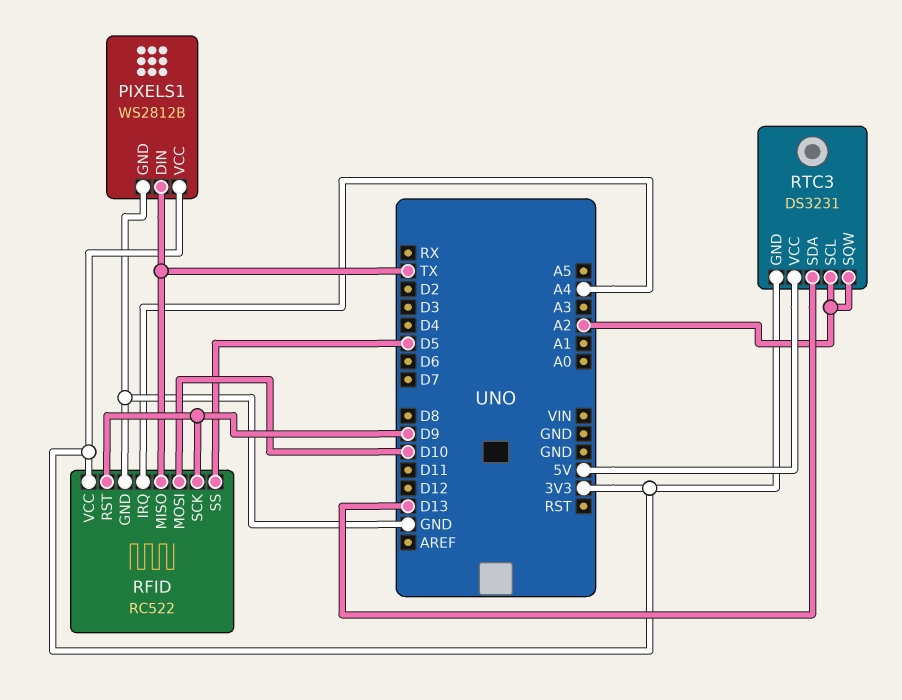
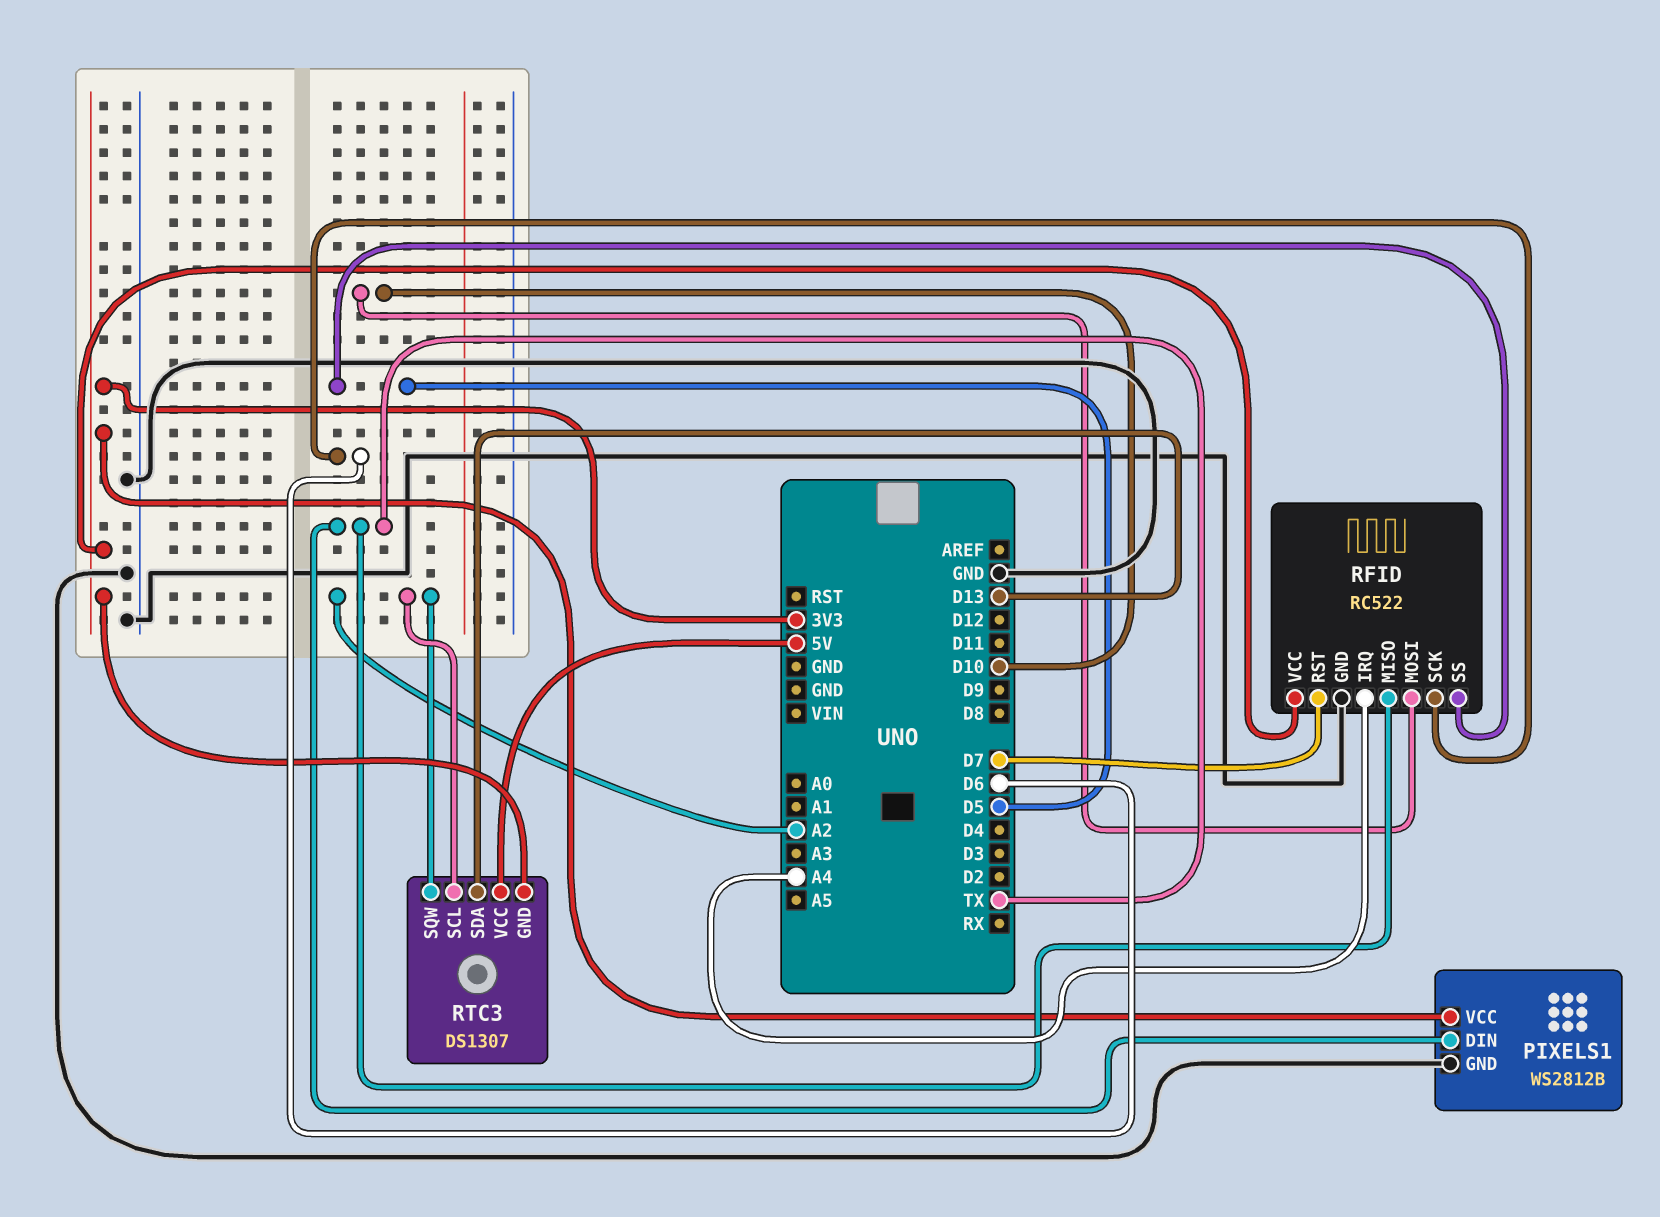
RFID pin RST: D9 -> D7
RFID pin SCK: D9 -> D6
RTC3: DS3231 -> DS1307

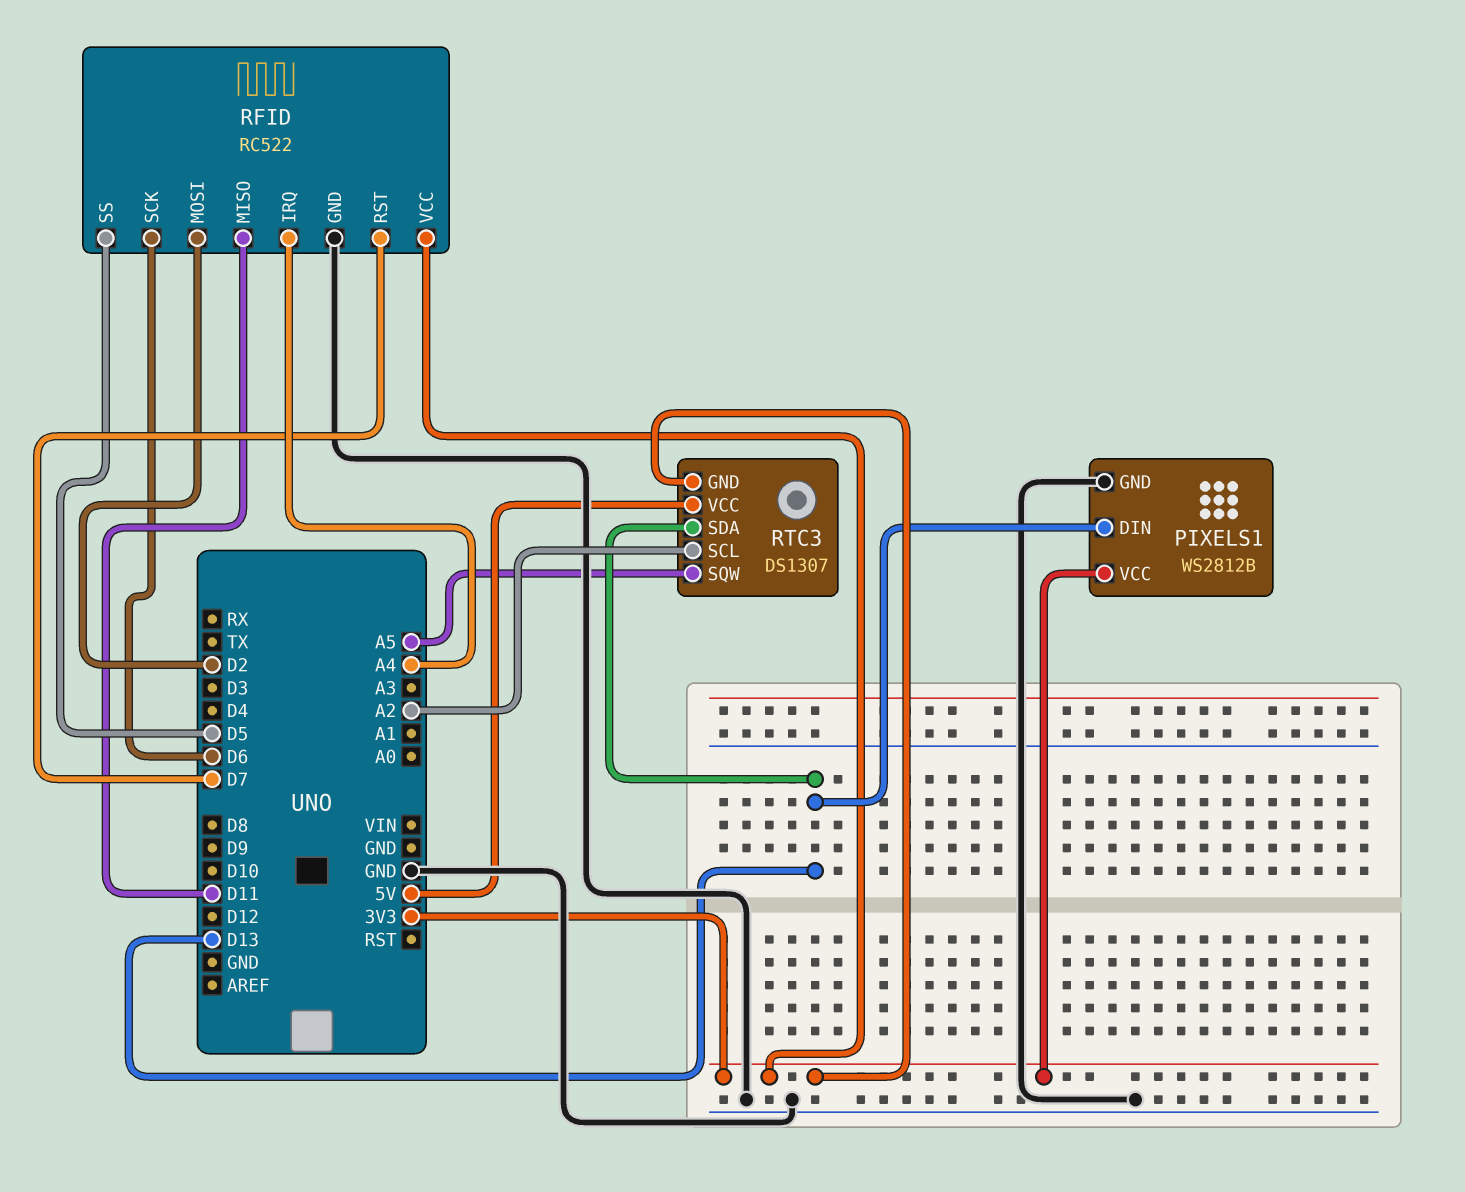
PIXELS1 pin DIN: TX -> D13
RFID pin MISO: TX -> D11
RFID pin MOSI: D10 -> D2
RTC3 pin SQW: A2 -> A5

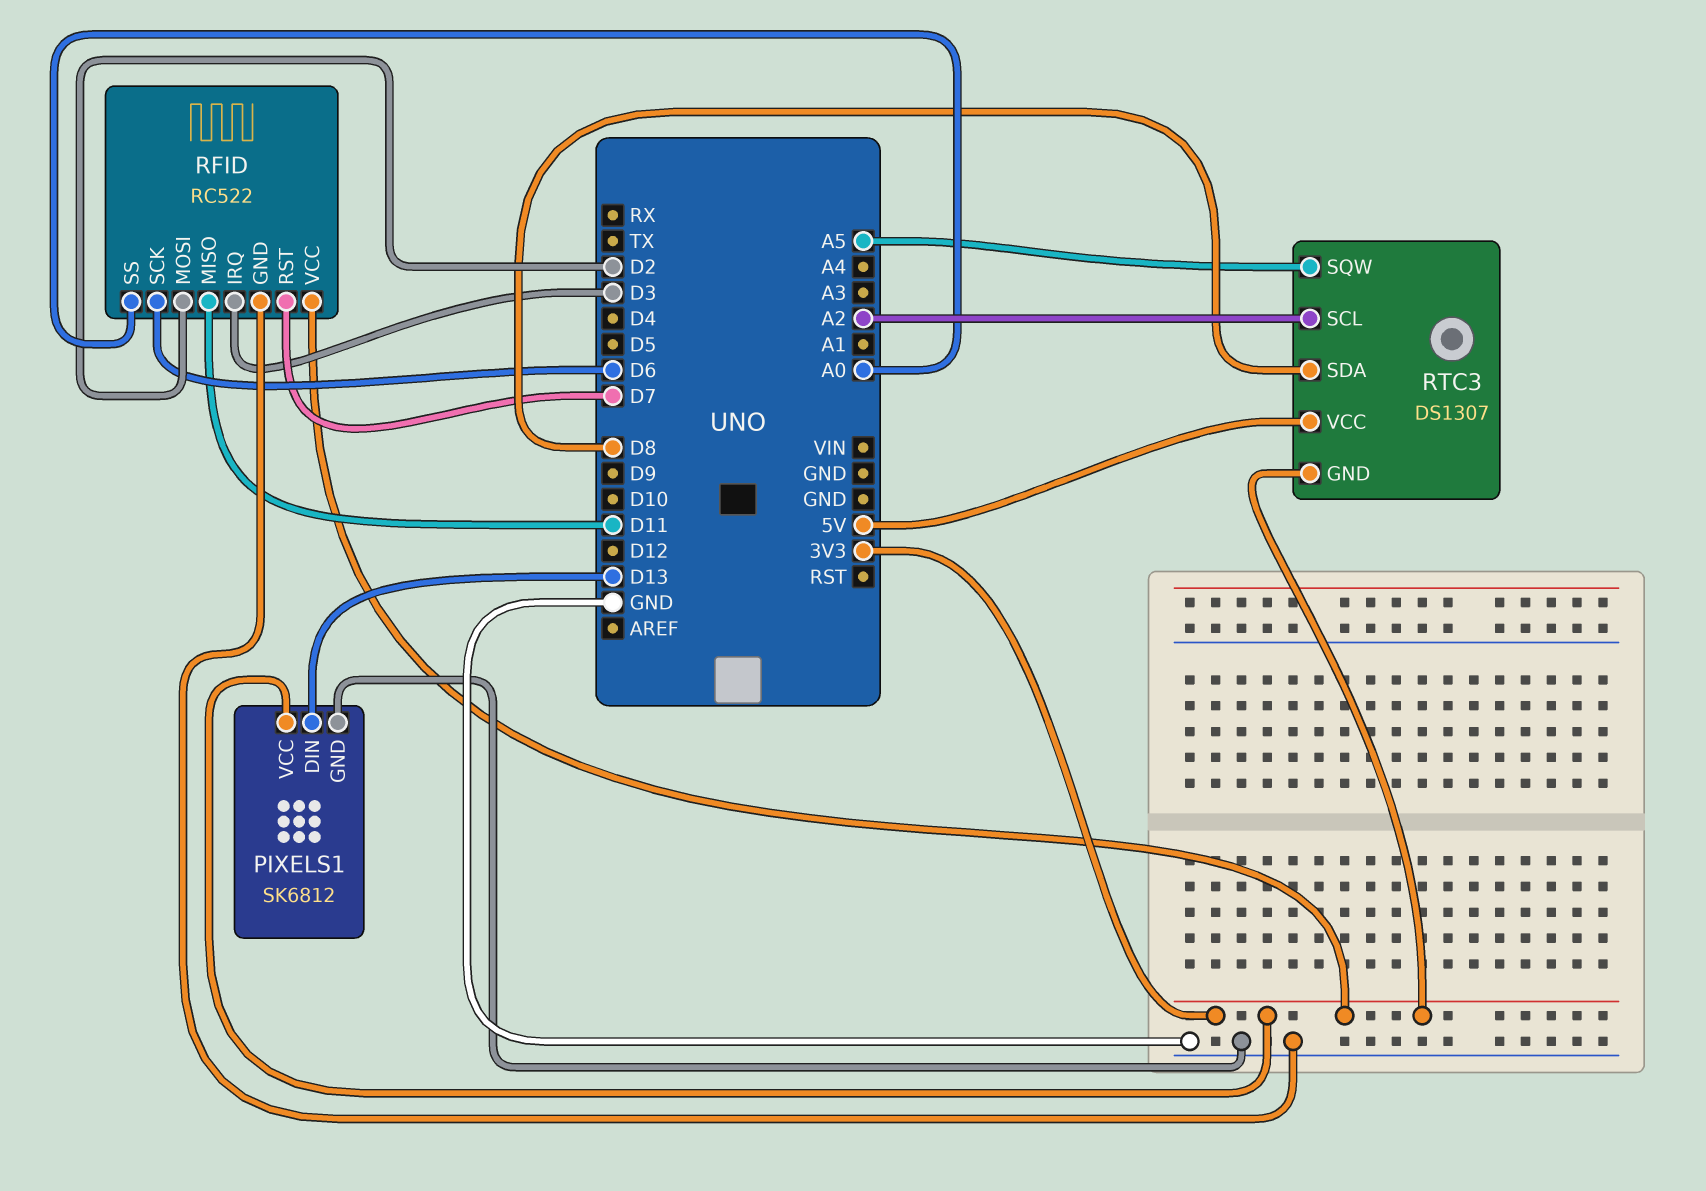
PIXELS1: WS2812B -> SK6812
RFID pin IRQ: A4 -> D3
RFID pin SS: D5 -> A0
RTC3 pin SDA: D13 -> D8

